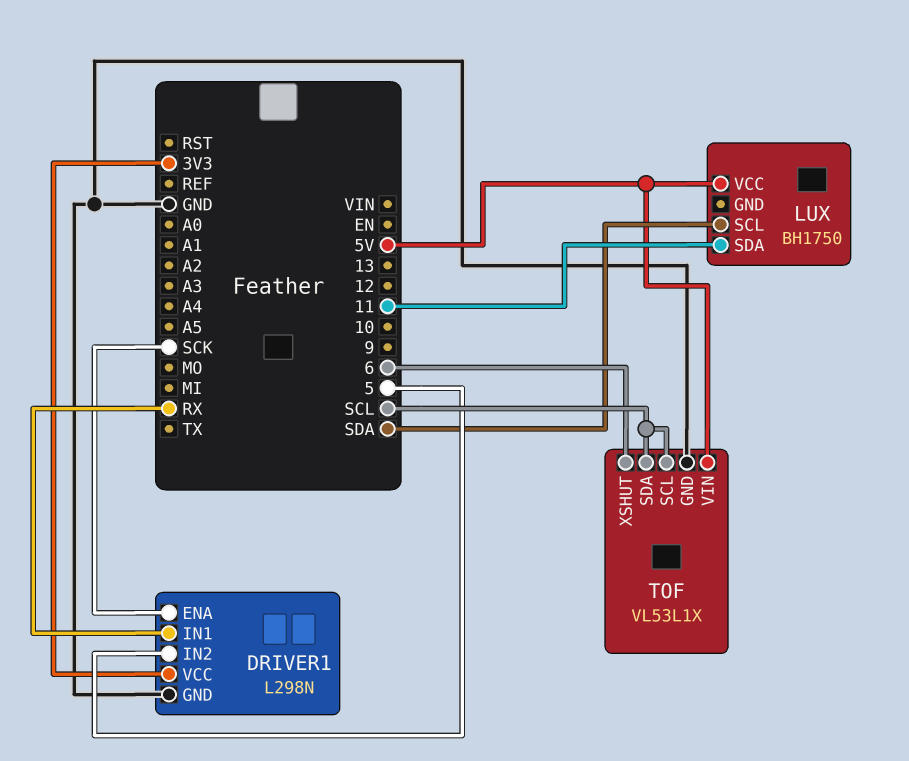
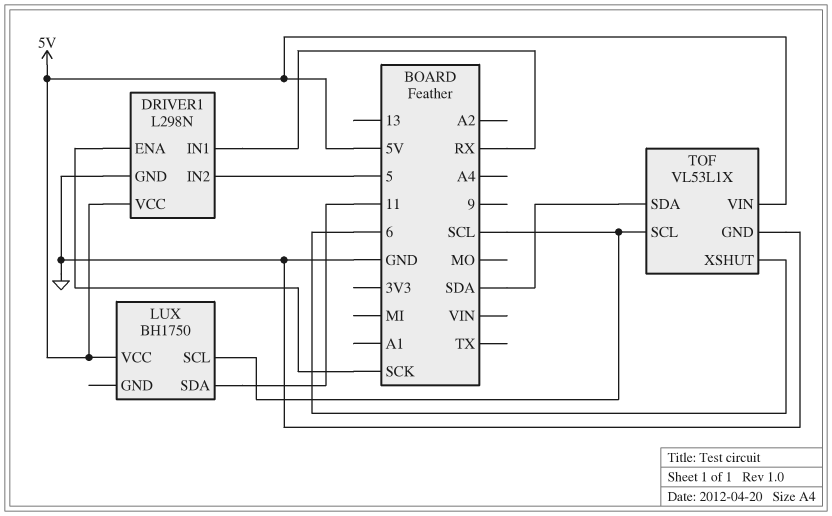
DRIVER1 pin VCC: 3V3 -> 5V
LUX pin SCL: SDA -> SCL
TOF pin SDA: SCL -> SDA

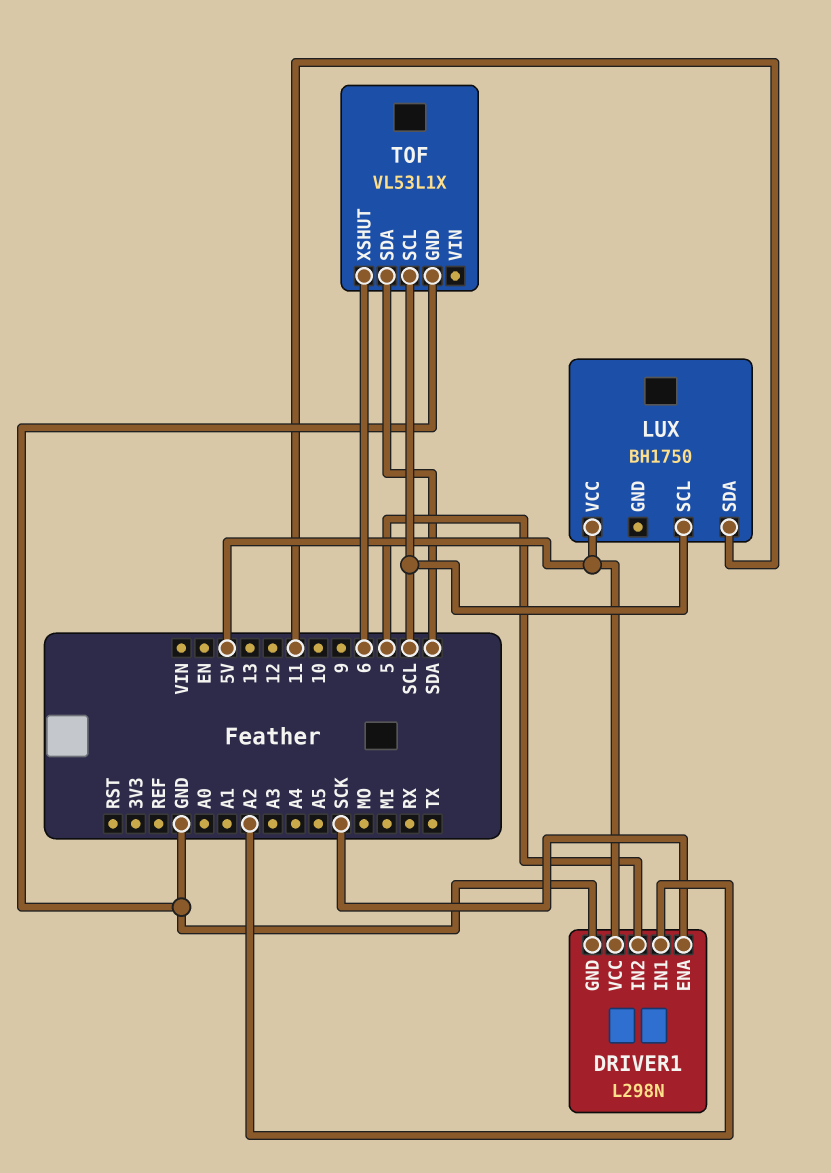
DRIVER1 pin IN1: RX -> A2
TOF pin VIN: 5V -> none

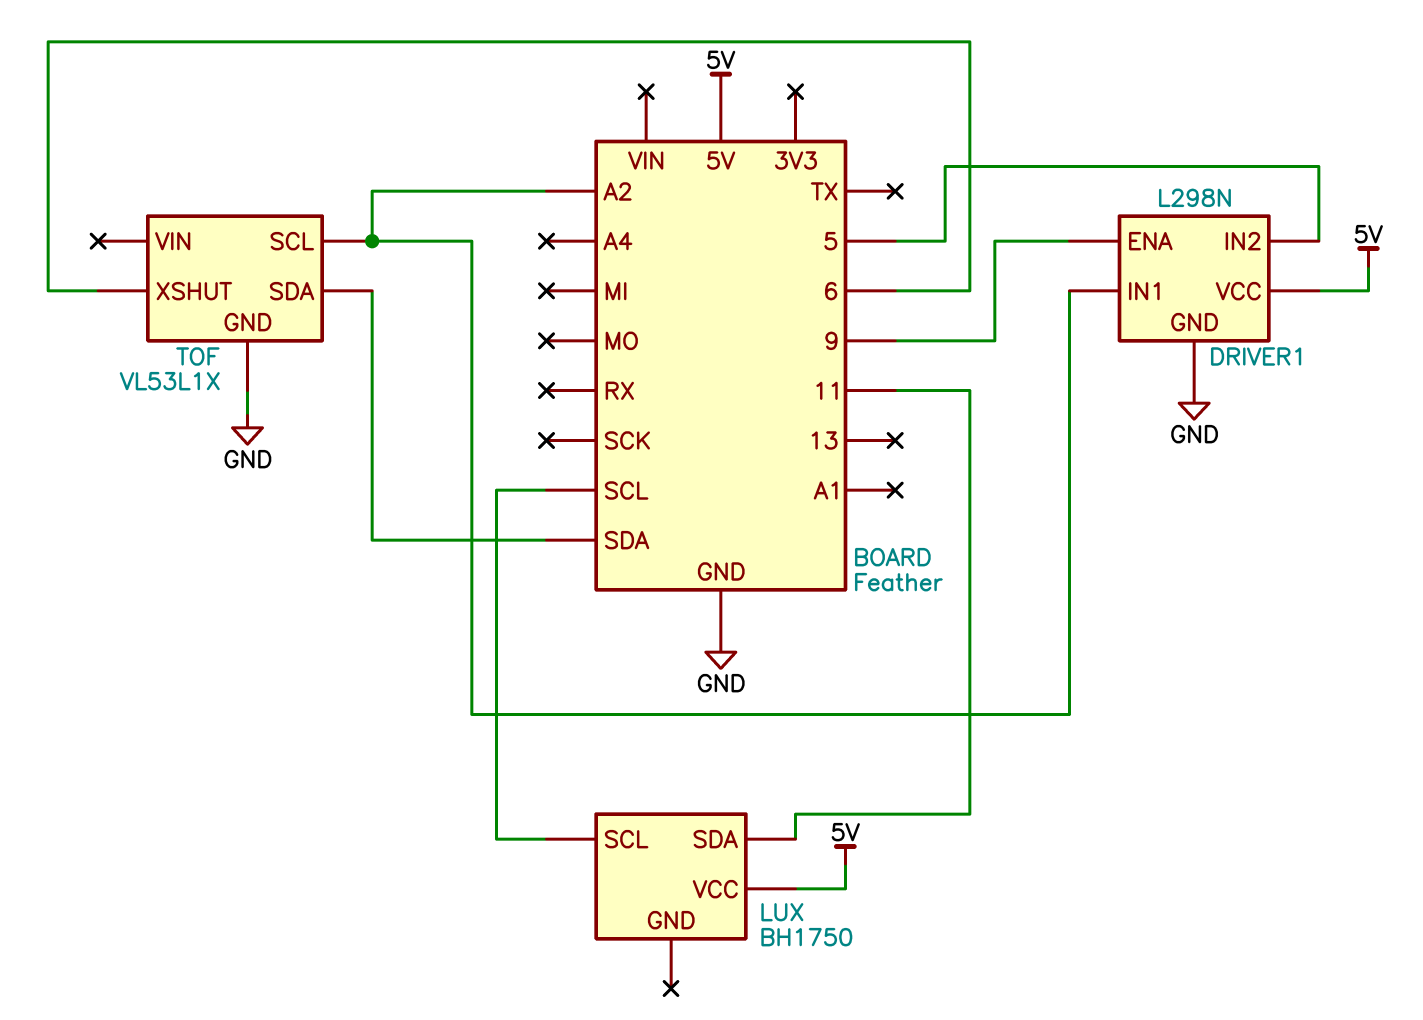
DRIVER1 pin ENA: SCK -> 9
TOF pin SCL: SCL -> A2

